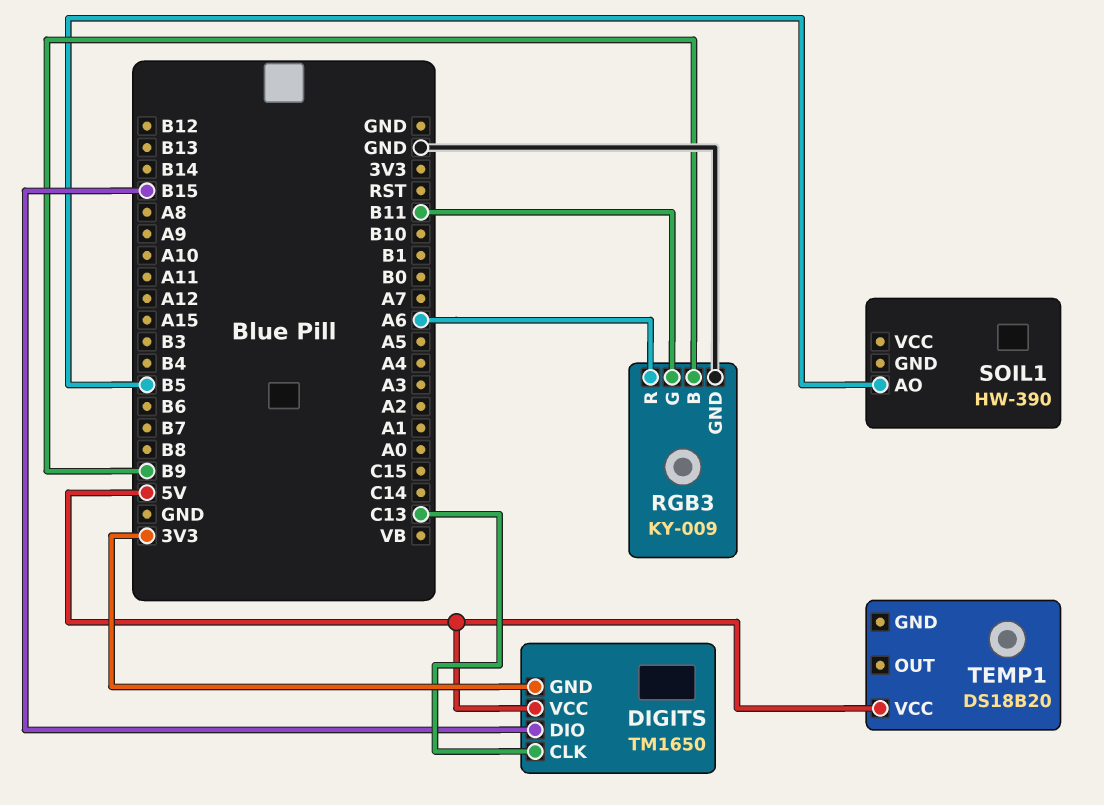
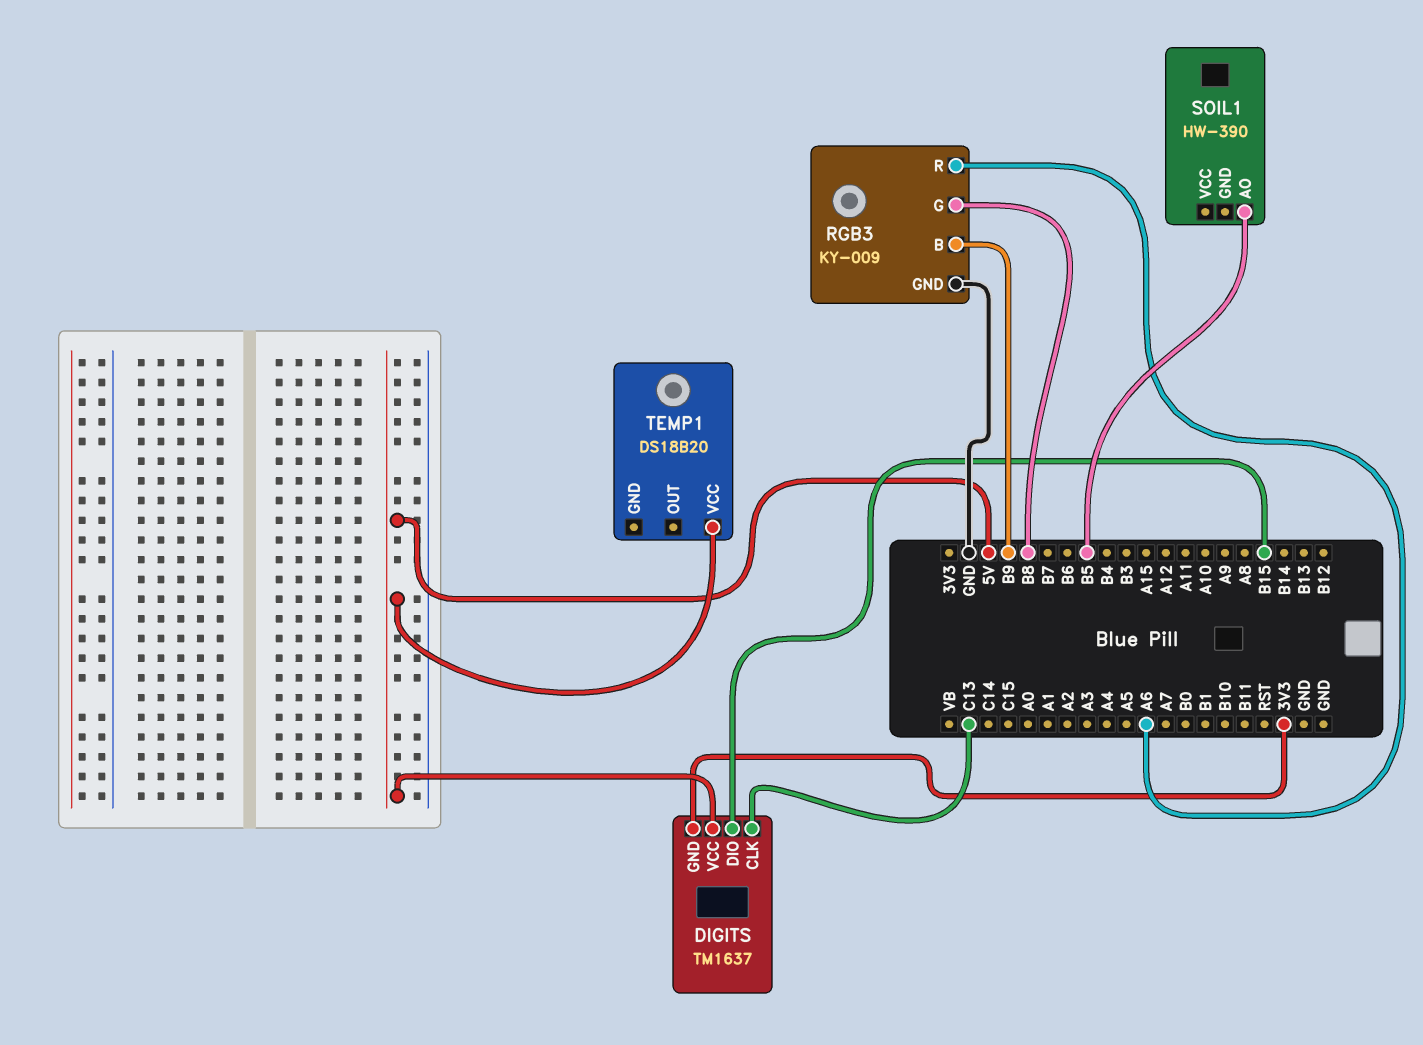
DIGITS: TM1650 -> TM1637
RGB3 pin G: B11 -> B8

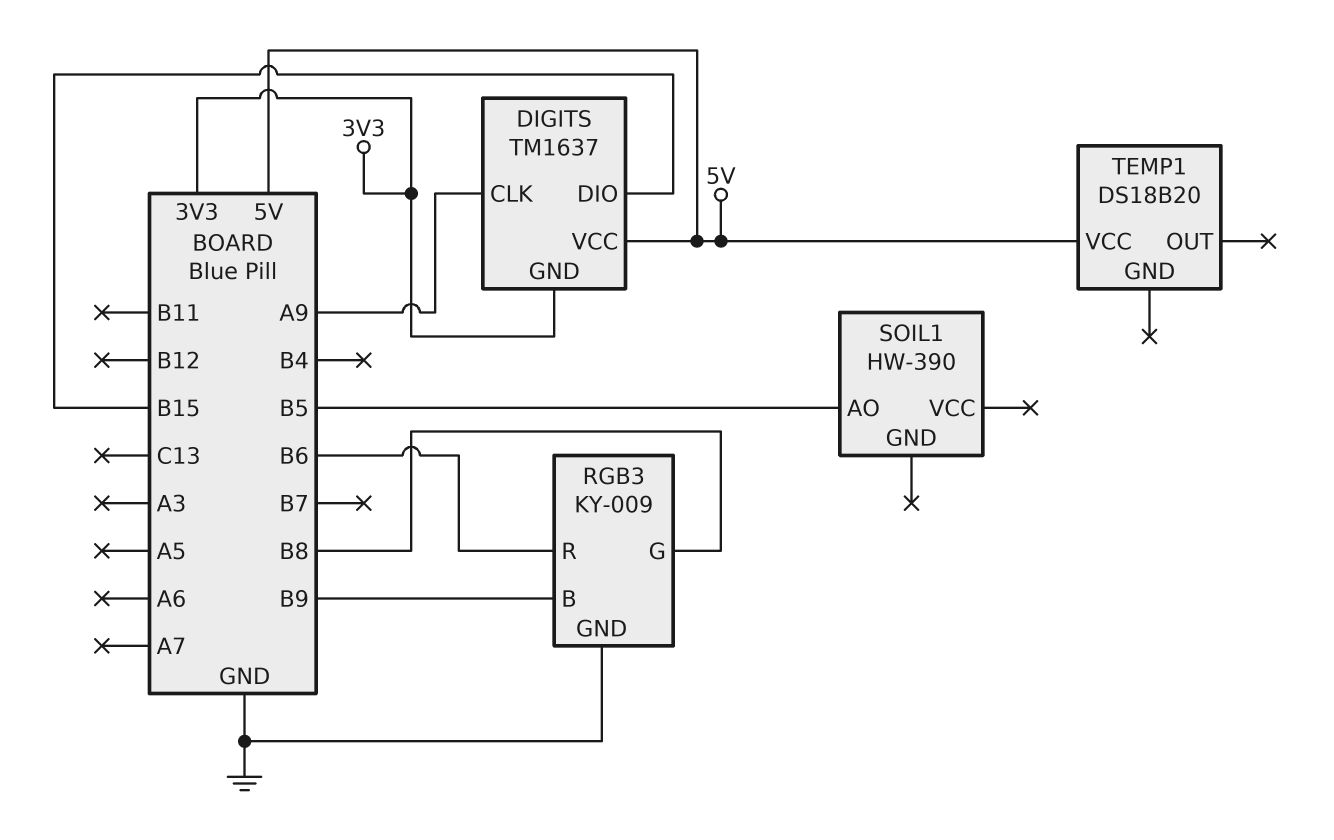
DIGITS pin CLK: C13 -> A9
RGB3 pin R: A6 -> B6

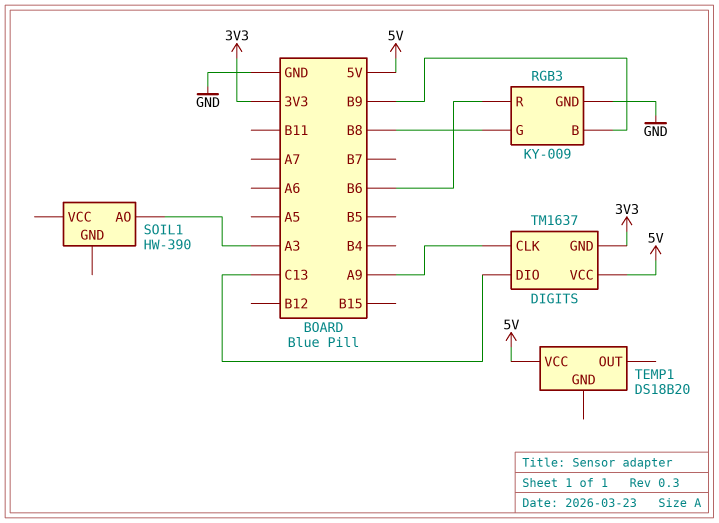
DIGITS pin DIO: B15 -> C13
SOIL1 pin AO: B5 -> A3

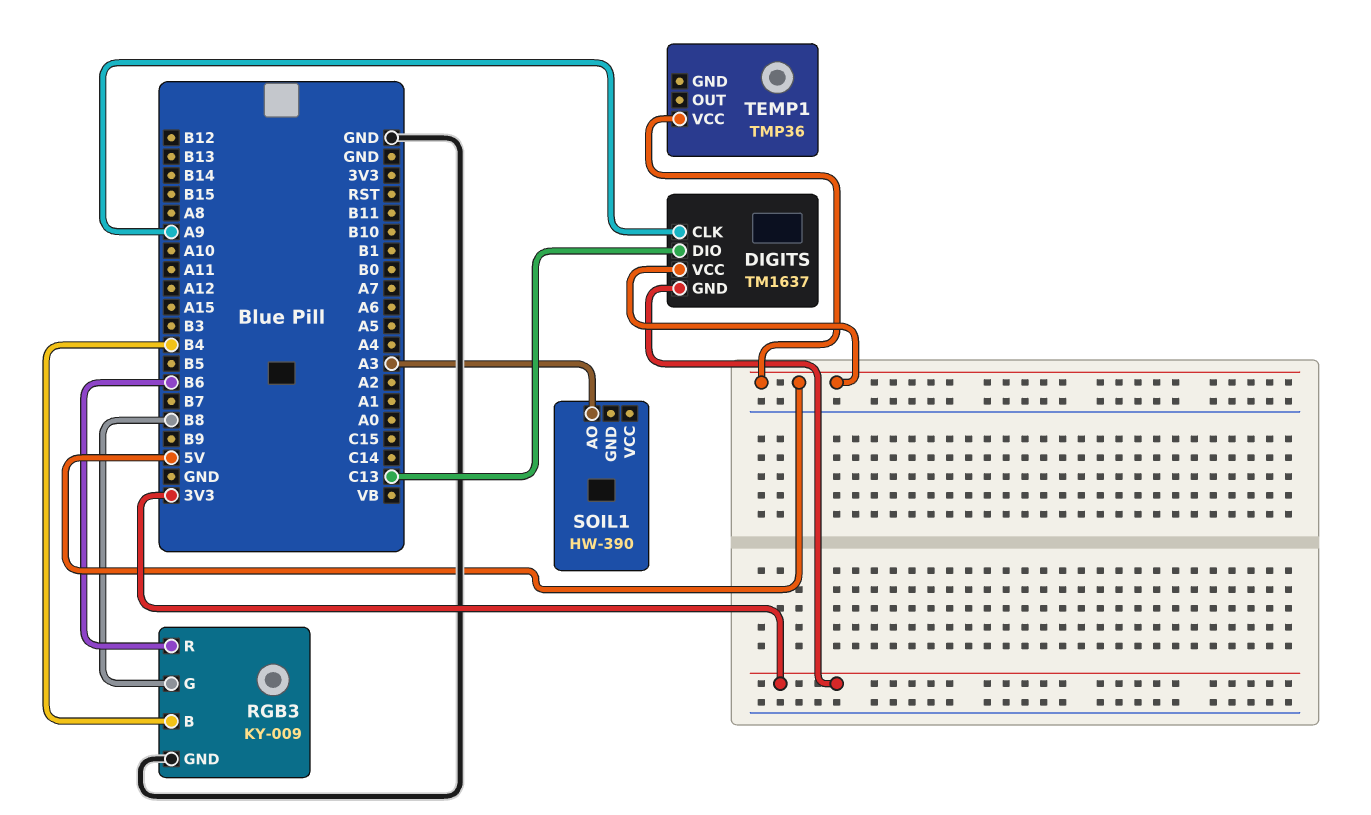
RGB3 pin B: B9 -> B4
TEMP1: DS18B20 -> TMP36

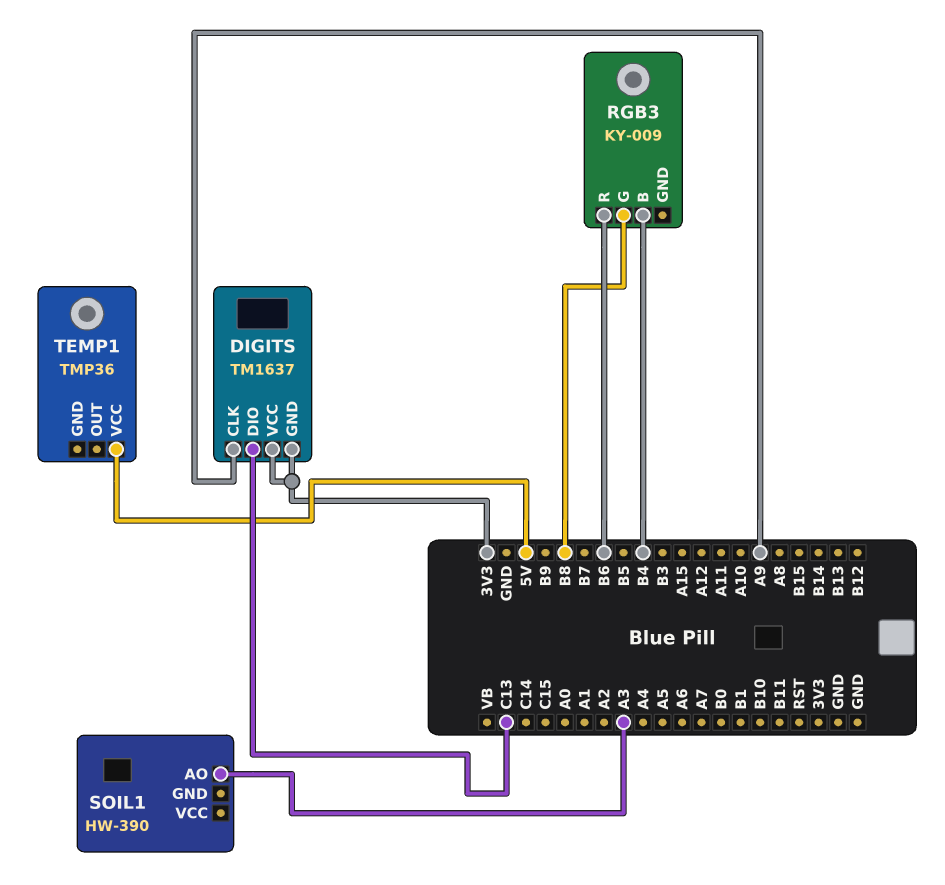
DIGITS pin VCC: 5V -> 3V3
RGB3 pin GND: GND -> none

